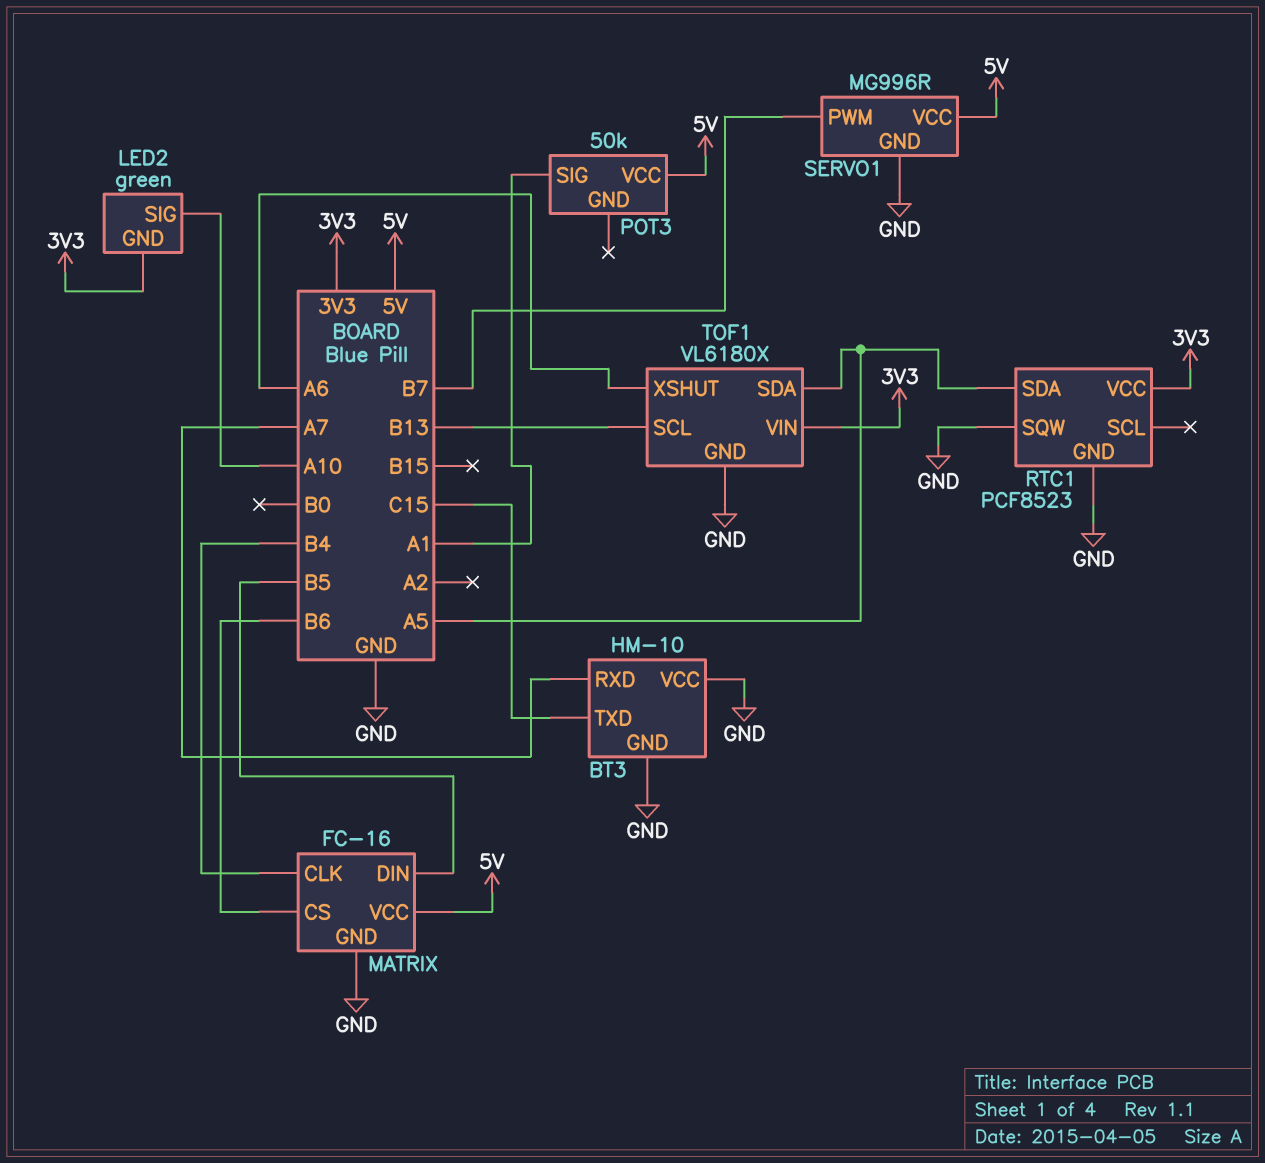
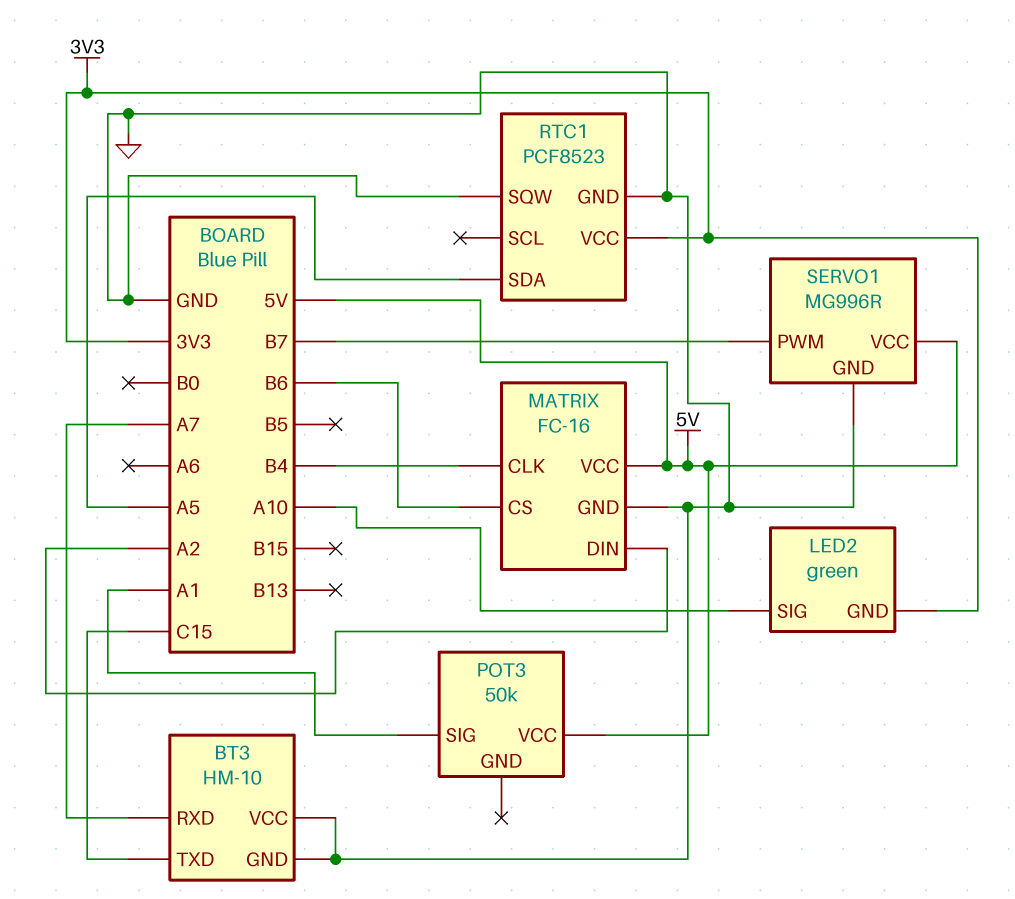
MATRIX pin DIN: B5 -> A2
TOF1: VL6180X -> none
TOF1 pin GND: GND -> none
TOF1 pin SCL: B13 -> none
TOF1 pin SDA: A5 -> none
TOF1 pin VIN: 3V3 -> none
TOF1 pin XSHUT: A6 -> none

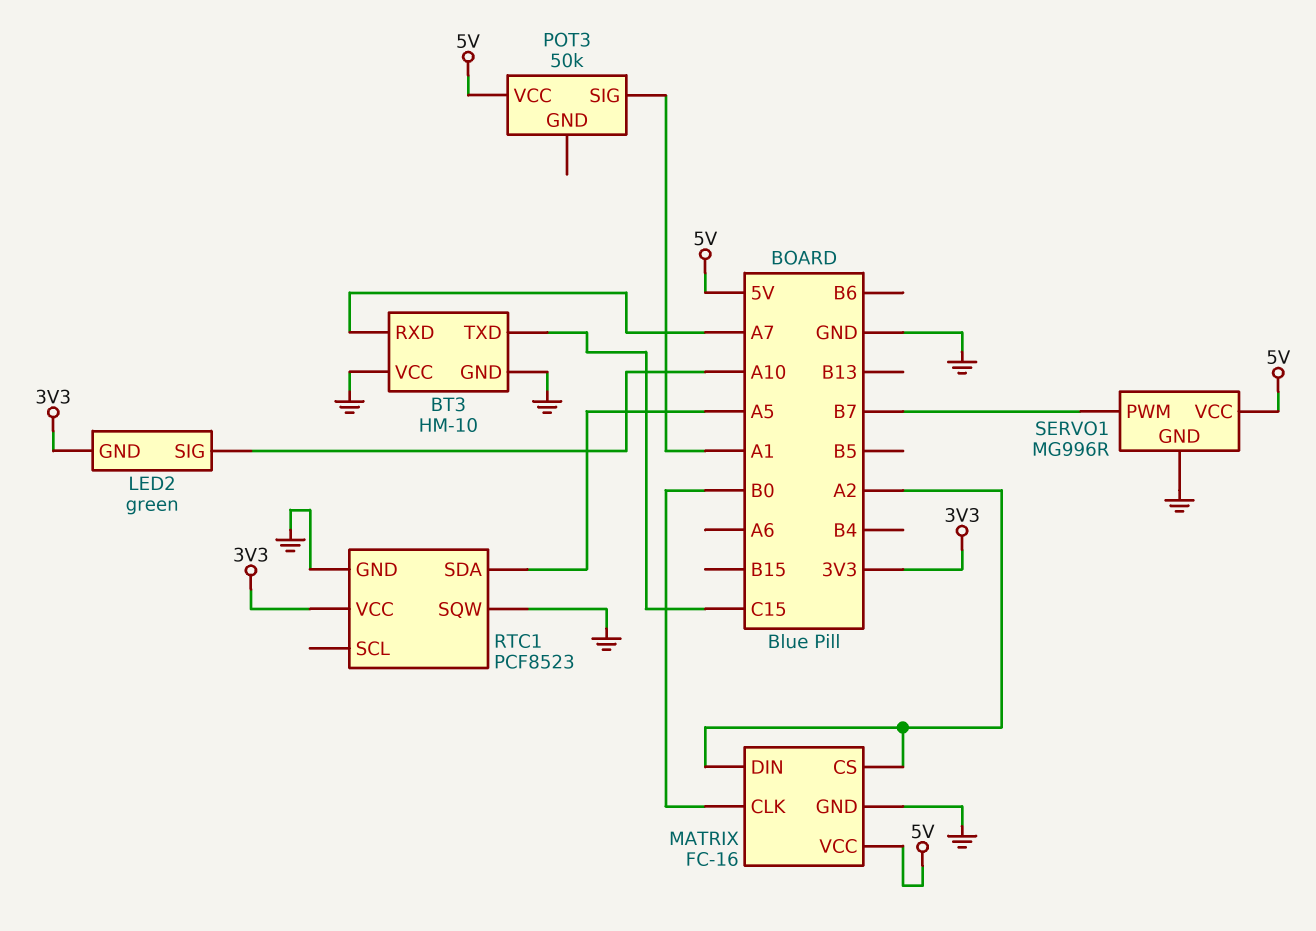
MATRIX pin CLK: B4 -> B0
MATRIX pin CS: B6 -> A2

